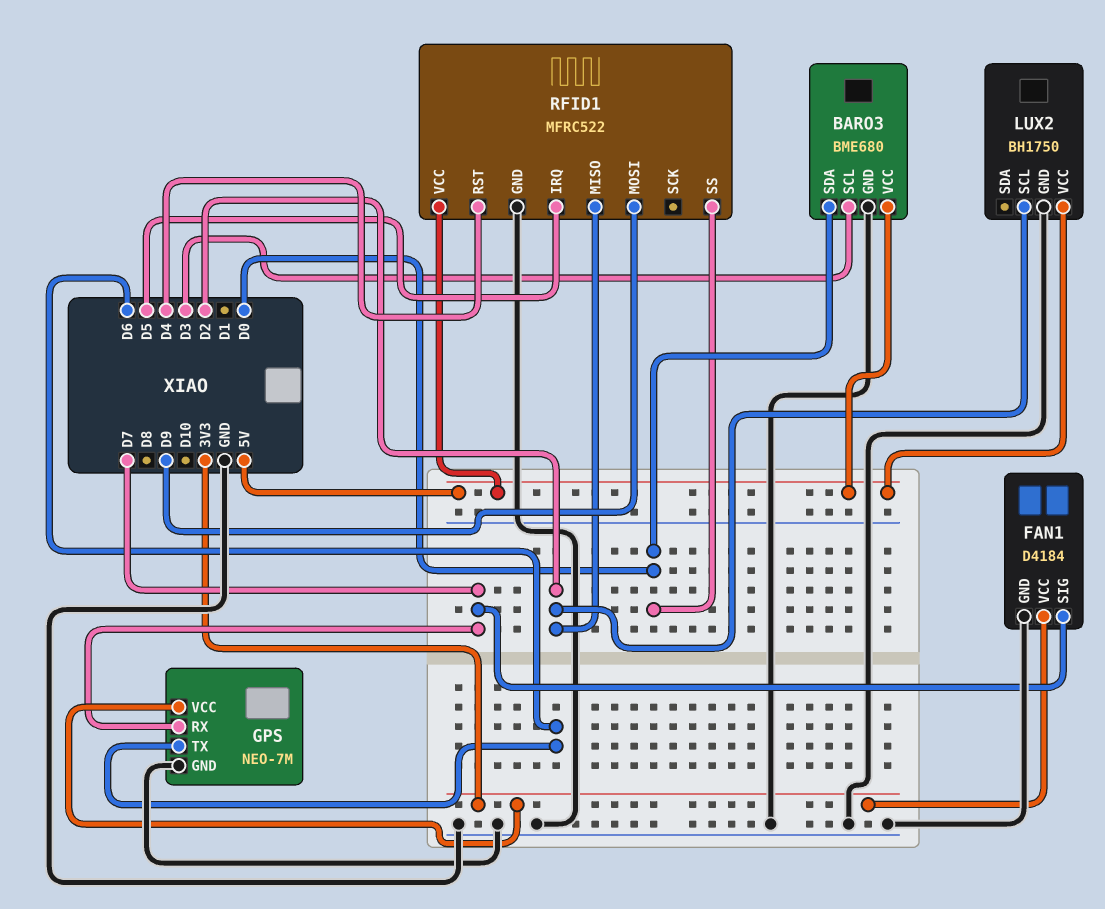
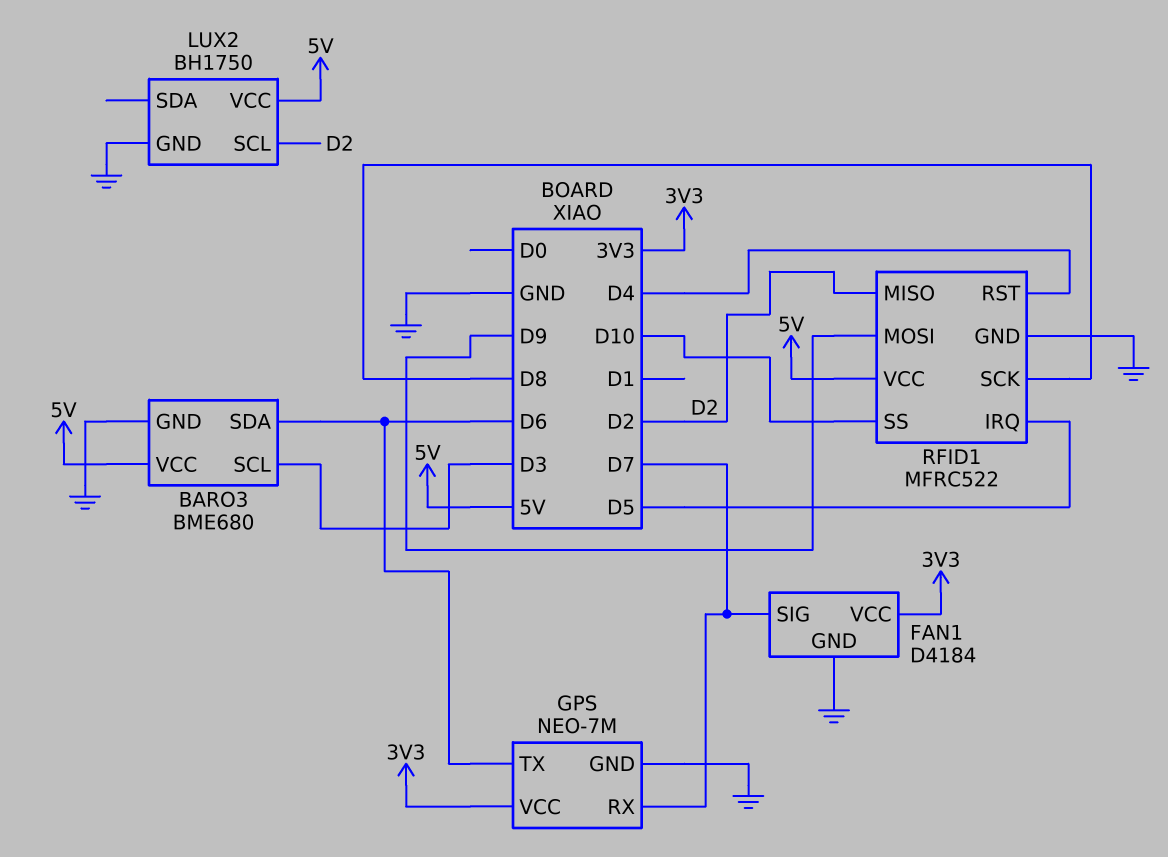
BARO3 pin SDA: D0 -> D6
RFID1 pin SCK: none -> D8
RFID1 pin SS: D0 -> D10

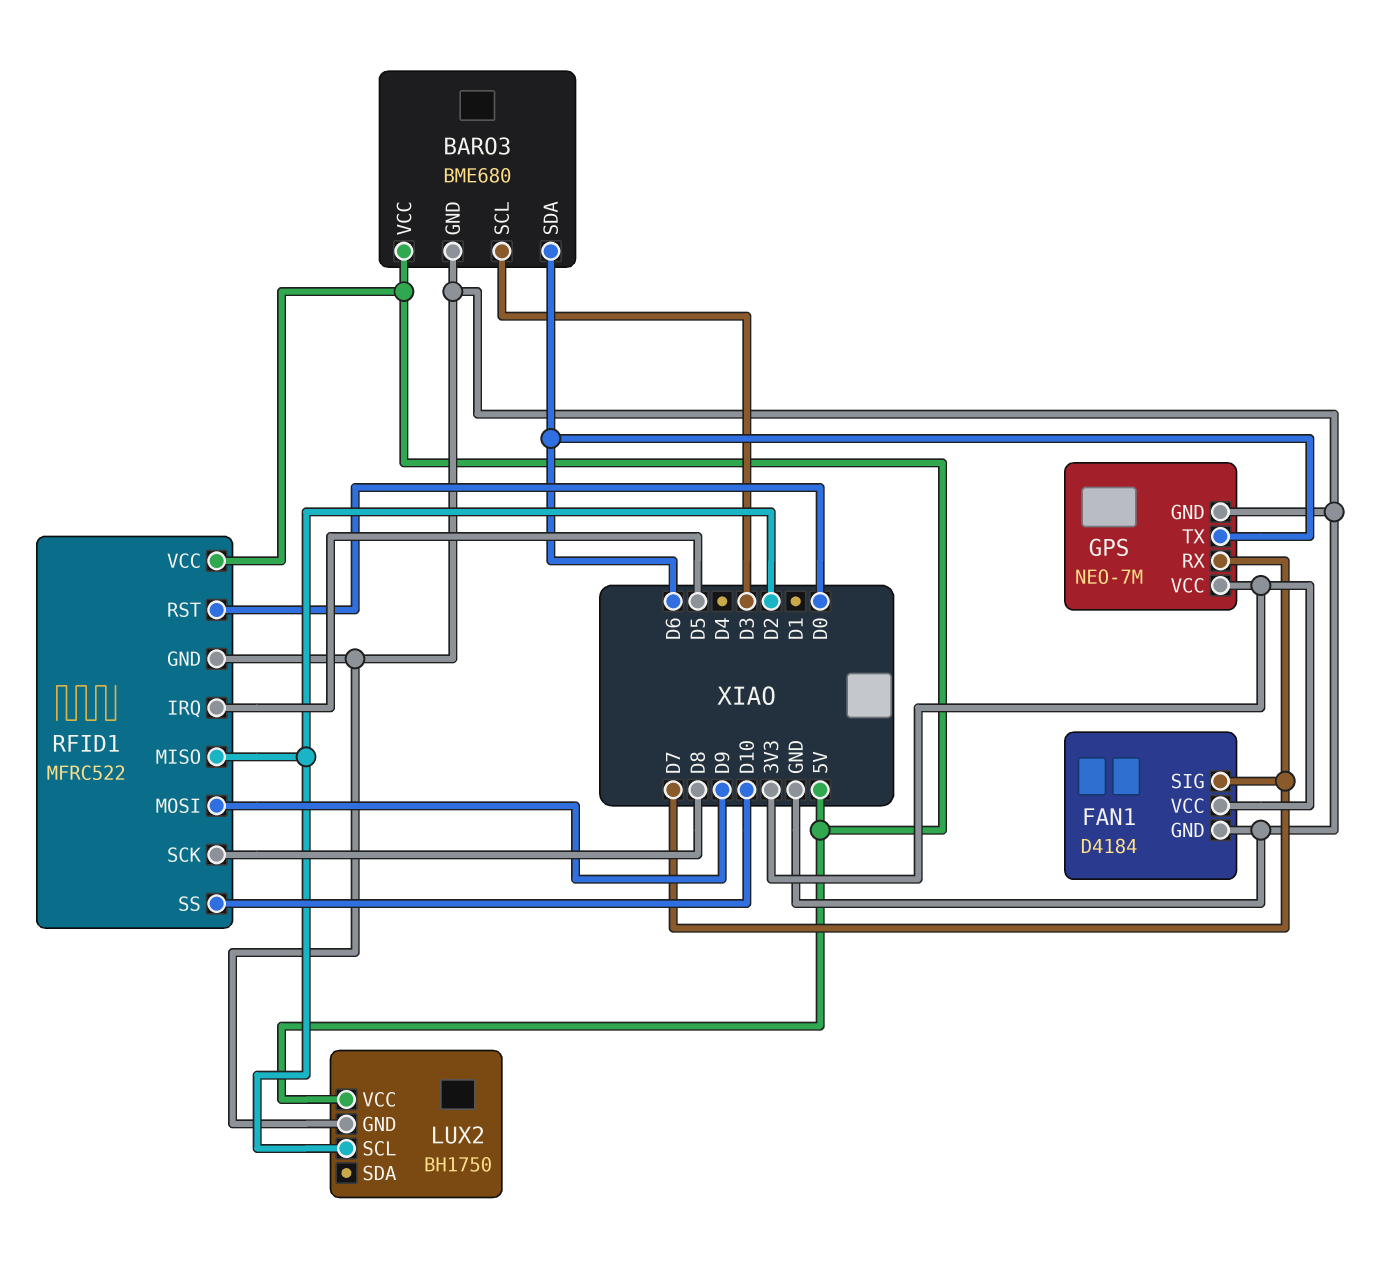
RFID1 pin RST: D4 -> D0

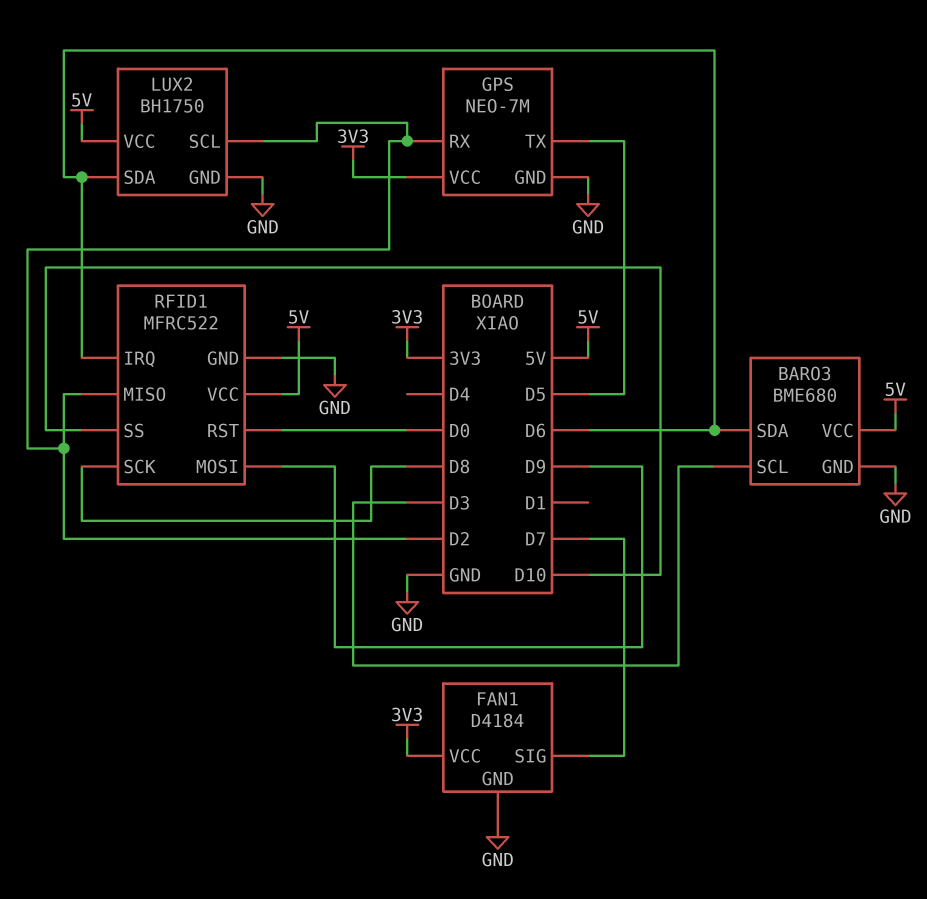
GPS pin RX: D7 -> D2
GPS pin TX: D6 -> D5
LUX2 pin SDA: none -> D6
RFID1 pin IRQ: D5 -> D6

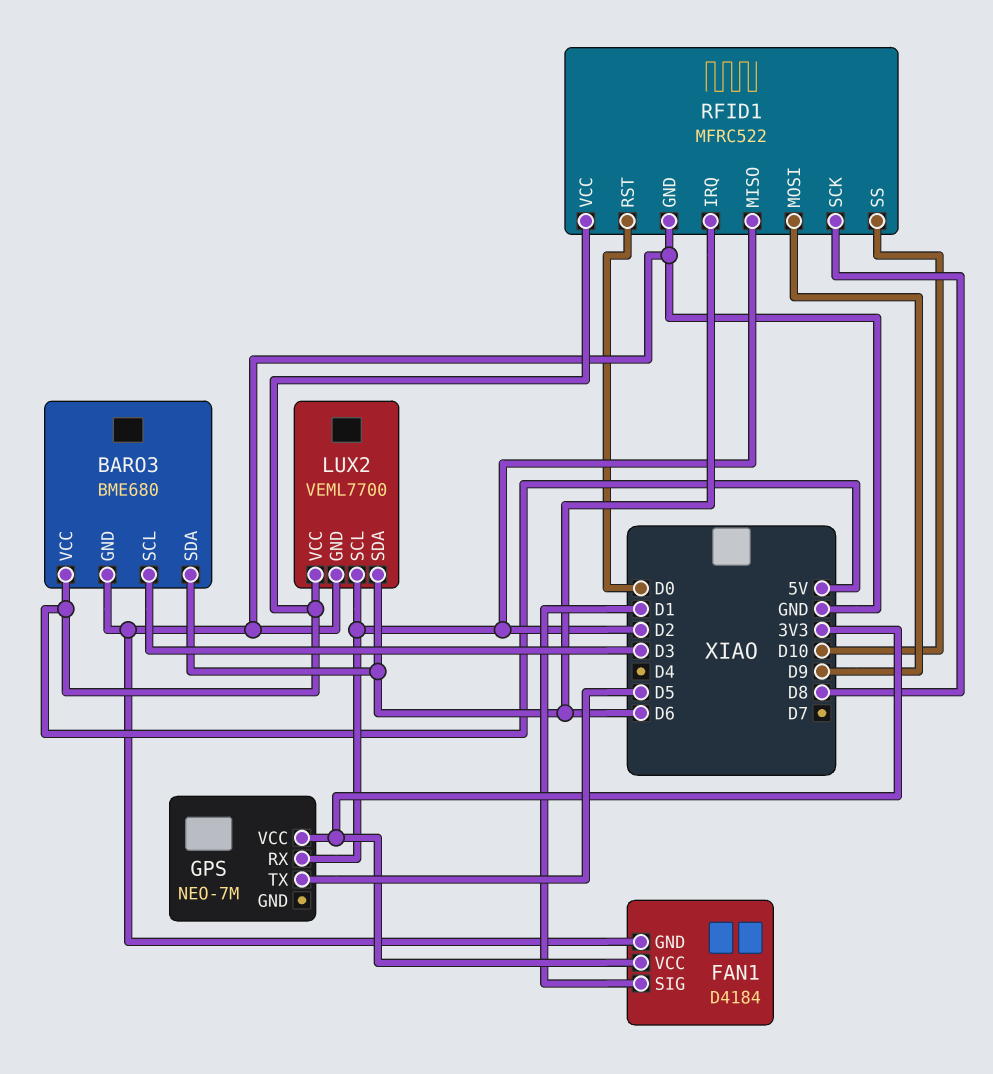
FAN1 pin SIG: D7 -> D1
GPS pin GND: GND -> none
LUX2: BH1750 -> VEML7700

